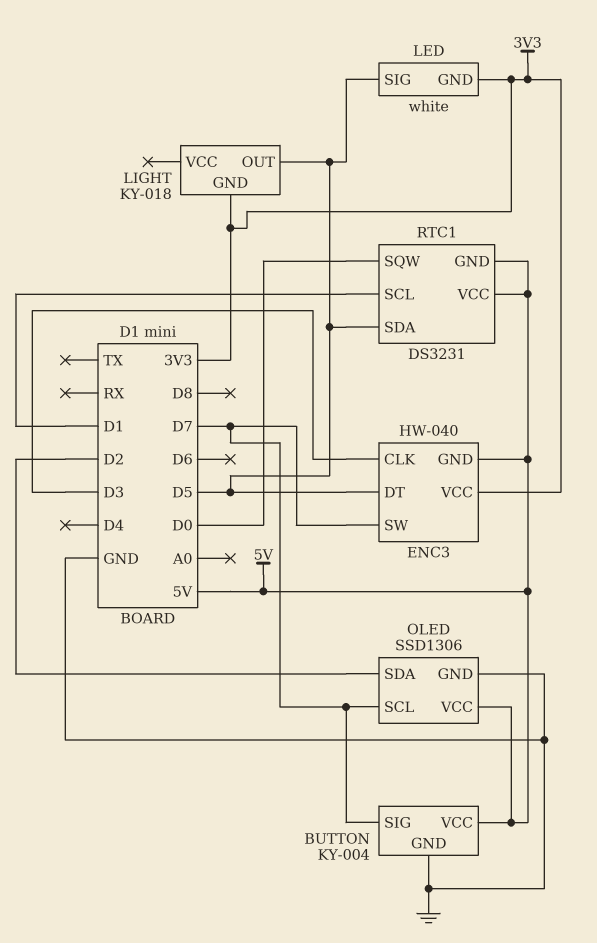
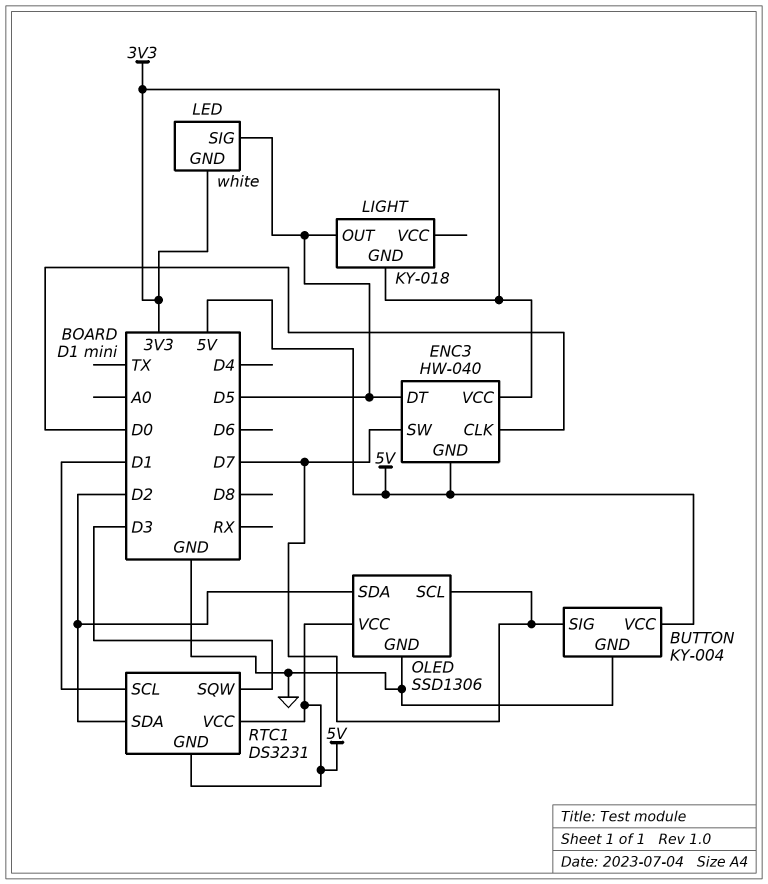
ENC3 pin CLK: D3 -> D0
RTC1 pin SDA: D5 -> D2
RTC1 pin SQW: D0 -> D3

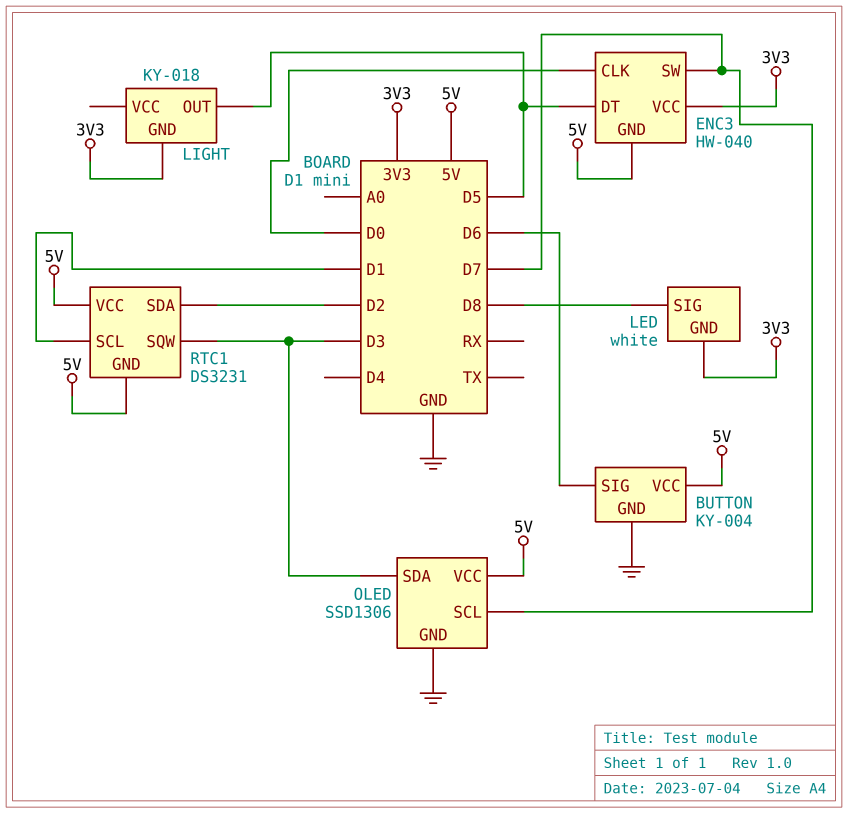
BUTTON pin SIG: D7 -> D6
LED pin SIG: D5 -> D8
OLED pin SDA: D2 -> D3

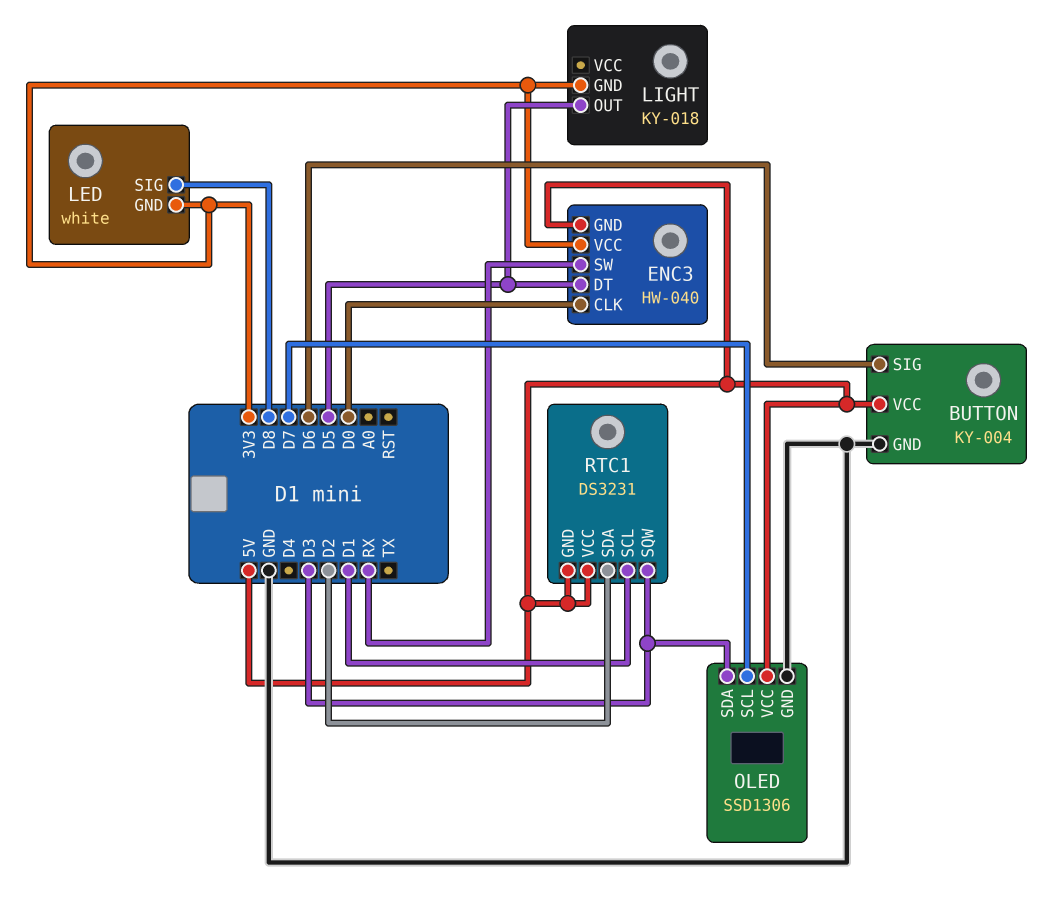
ENC3 pin SW: D7 -> RX

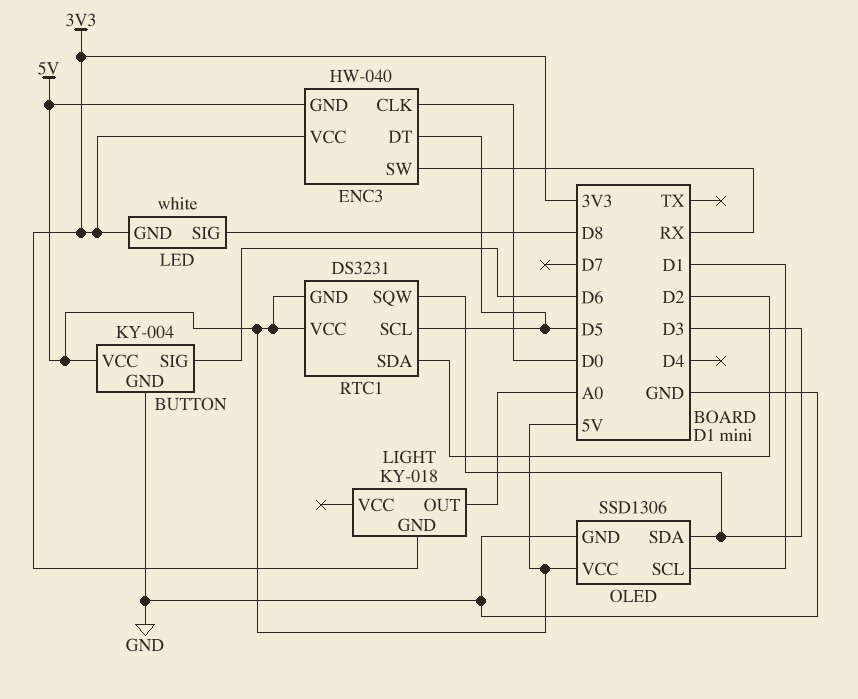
LIGHT pin OUT: D5 -> A0
OLED pin SCL: D7 -> D1
RTC1 pin SCL: D1 -> D5

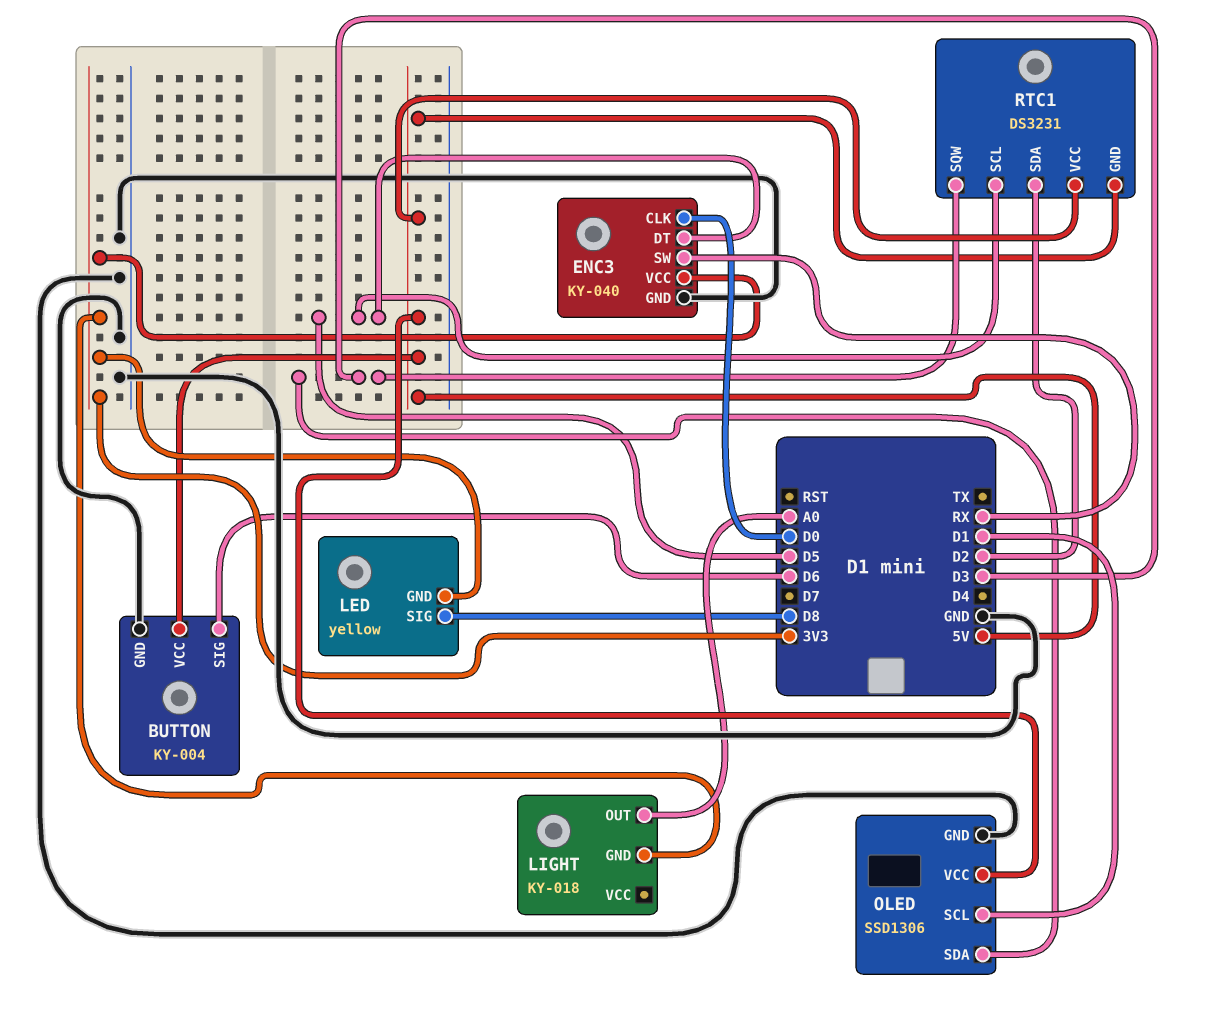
ENC3: HW-040 -> KY-040
ENC3 pin GND: 5V -> GND
LED: white -> yellow

